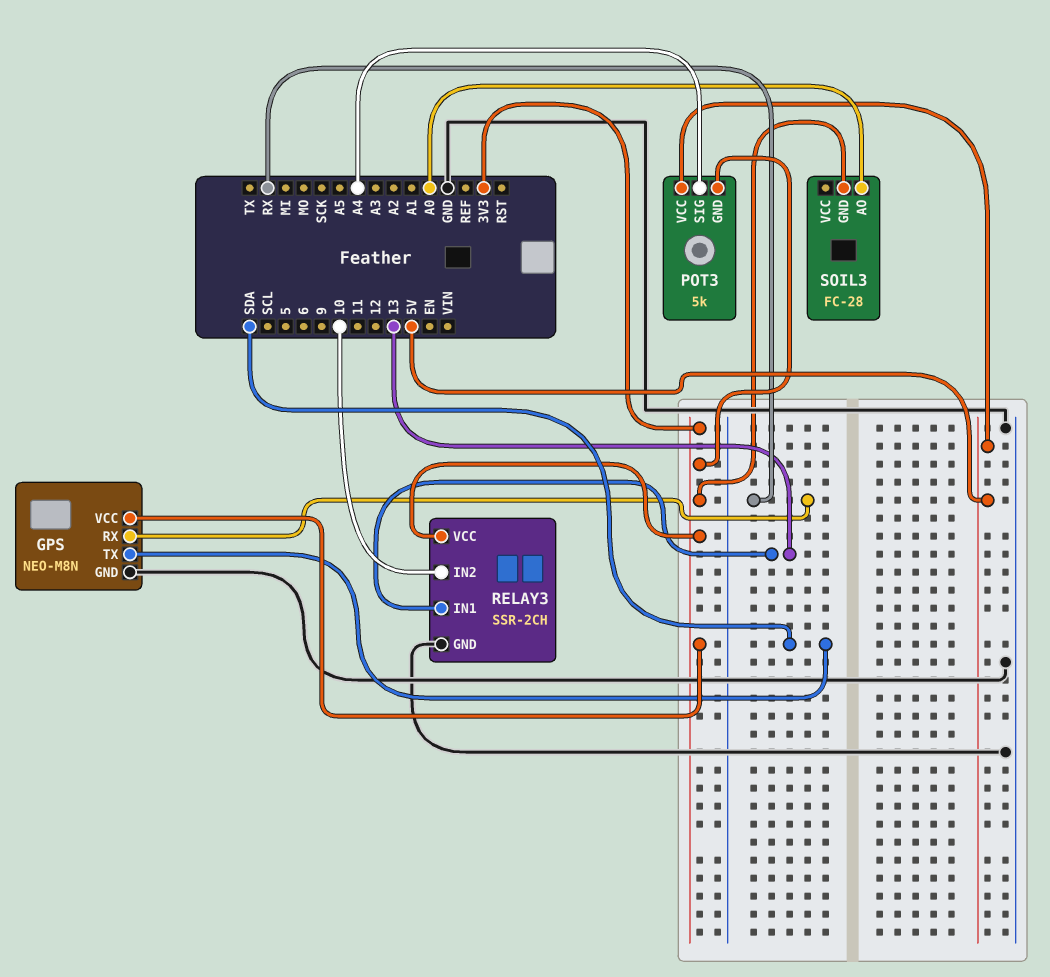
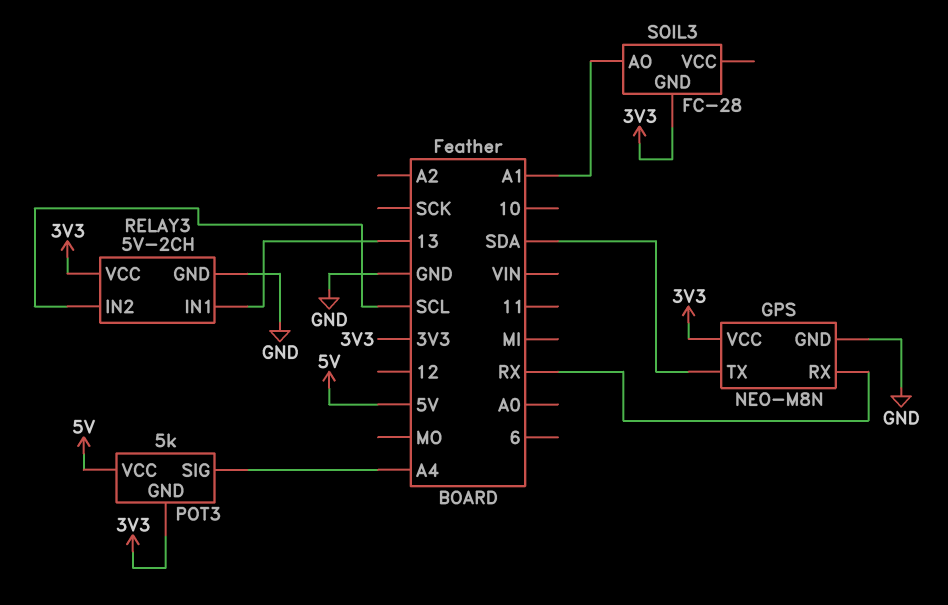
RELAY3: SSR-2CH -> 5V-2CH
RELAY3 pin IN2: 10 -> SCL
SOIL3 pin AO: A0 -> A1

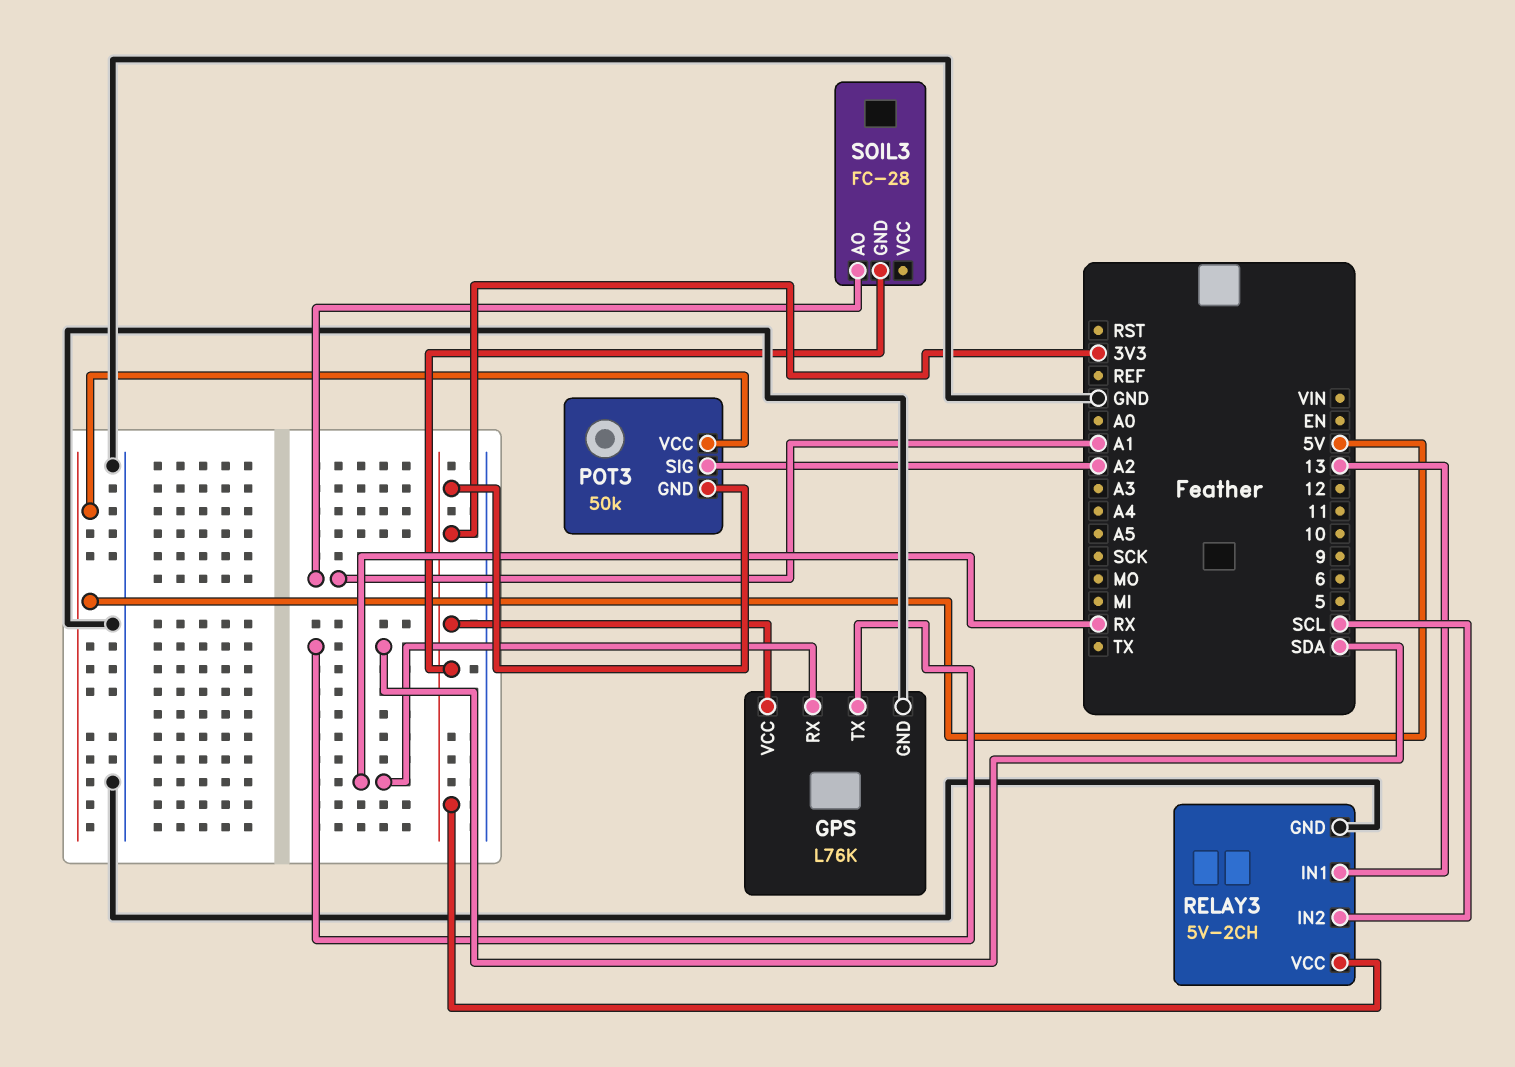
GPS: NEO-M8N -> L76K
POT3: 5k -> 50k
POT3 pin SIG: A4 -> A2

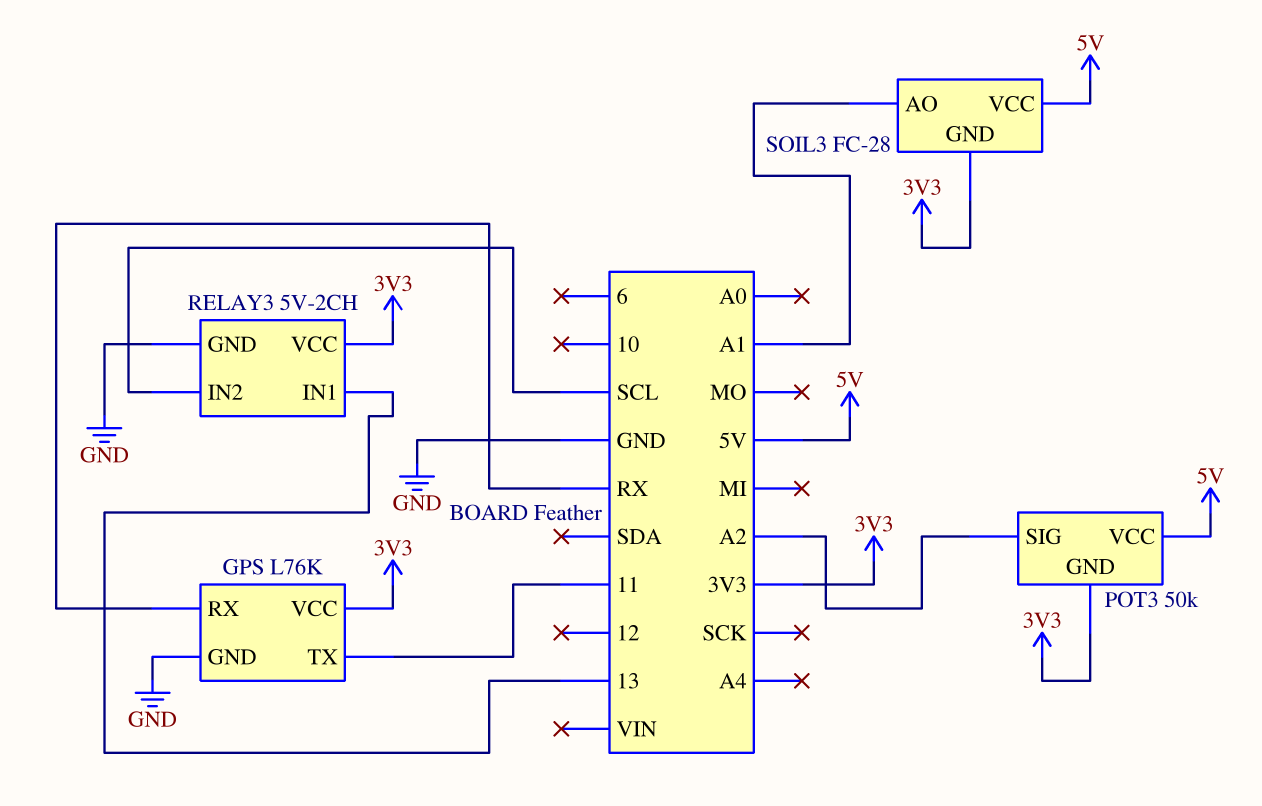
GPS pin TX: SDA -> 11
SOIL3 pin VCC: none -> 5V

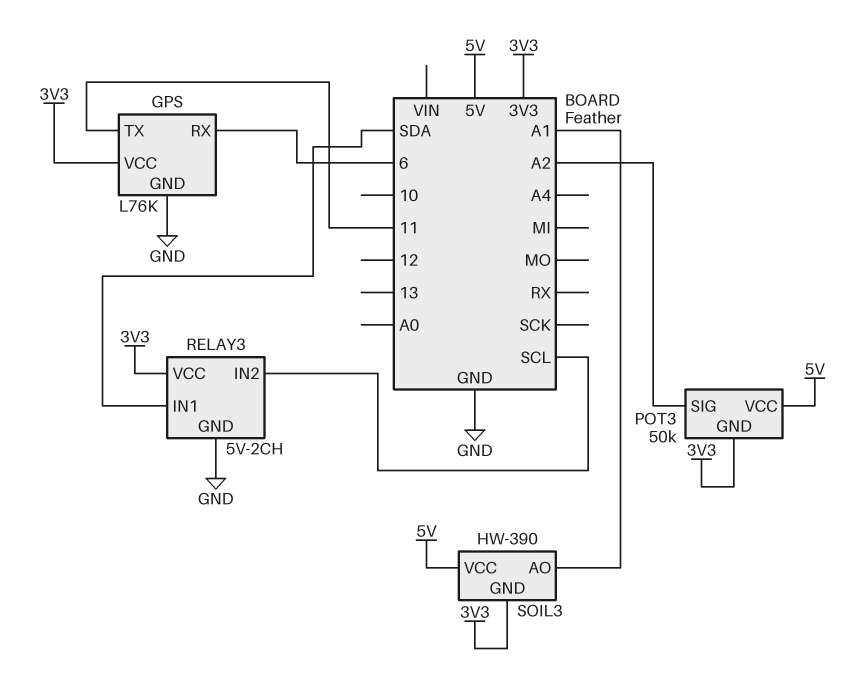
GPS pin RX: RX -> 6
RELAY3 pin IN1: 13 -> SDA
SOIL3: FC-28 -> HW-390

